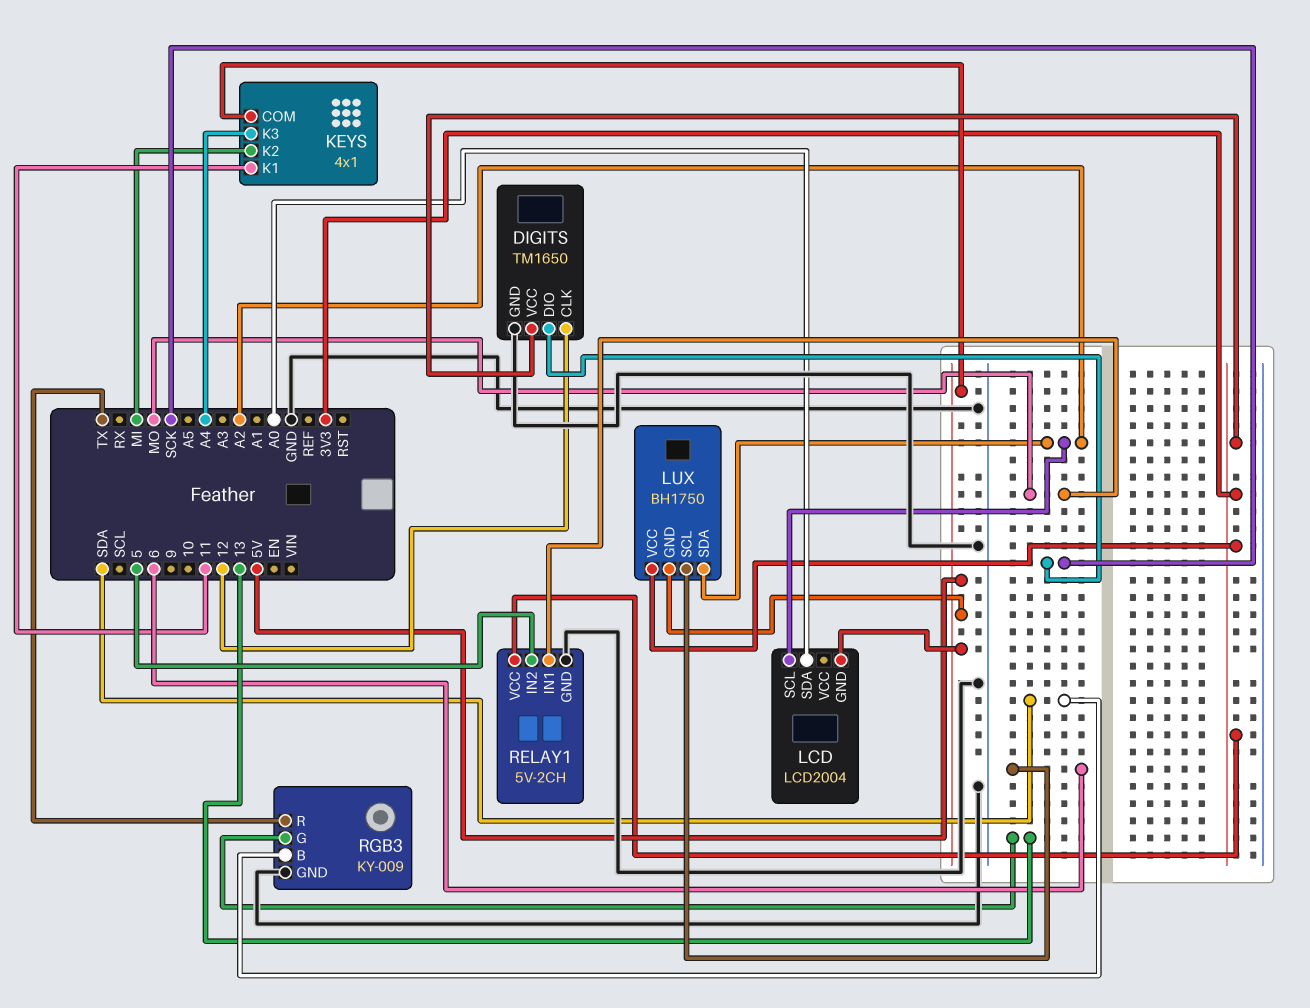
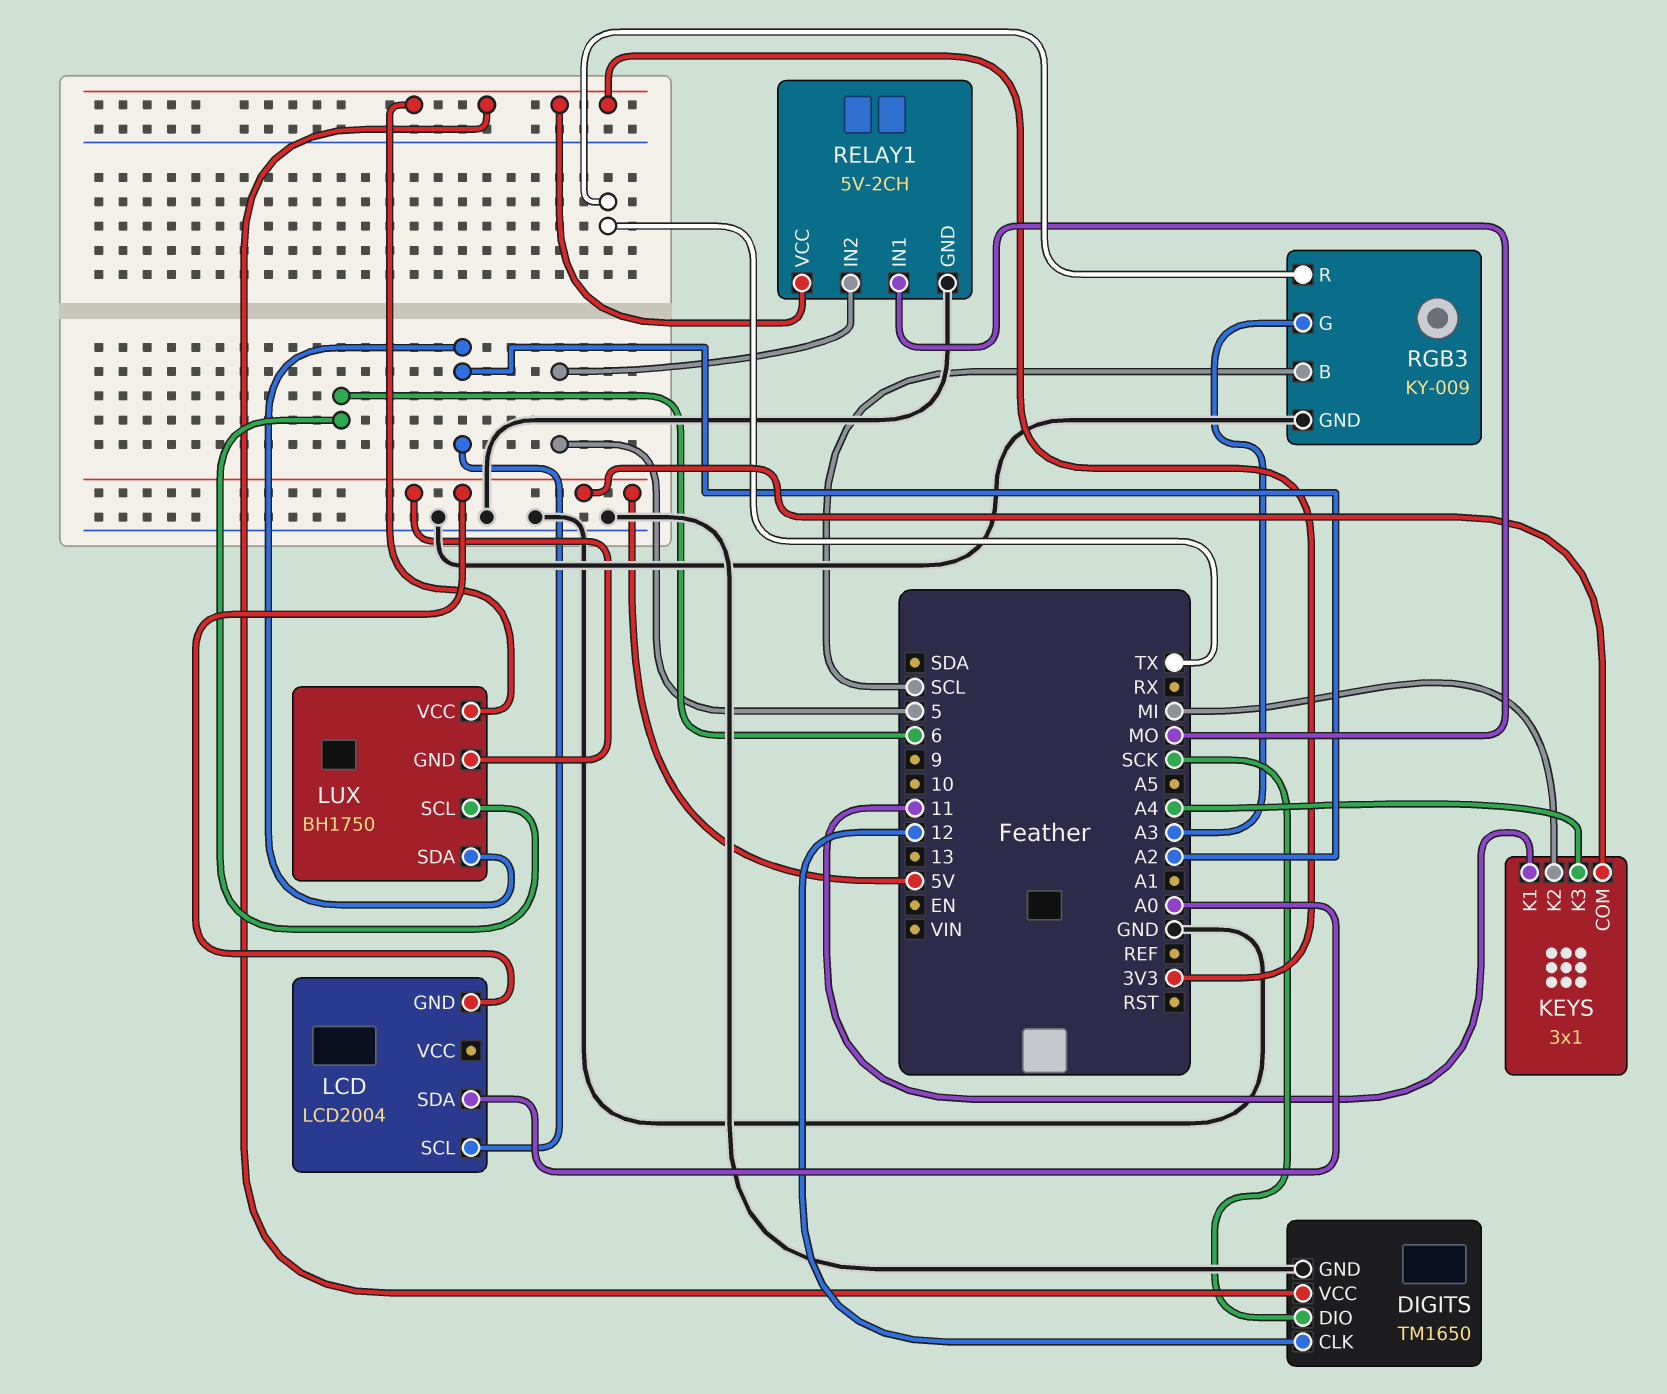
KEYS: 4x1 -> 3x1
RGB3 pin B: SDA -> SCL
RGB3 pin G: 13 -> A3

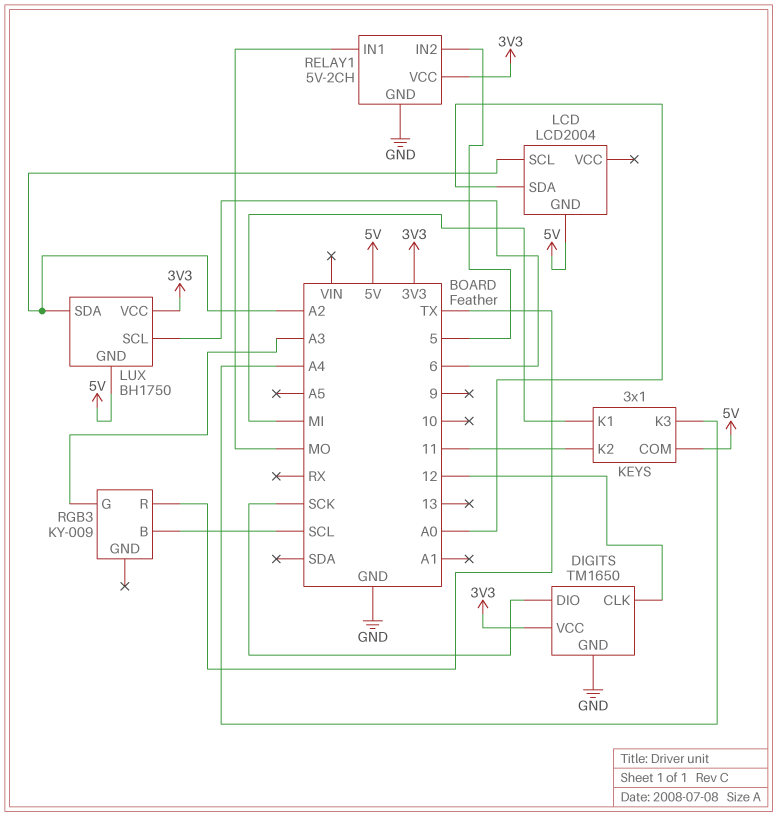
KEYS pin K1: 11 -> MI
KEYS pin K2: MI -> 11
RGB3 pin GND: GND -> none

